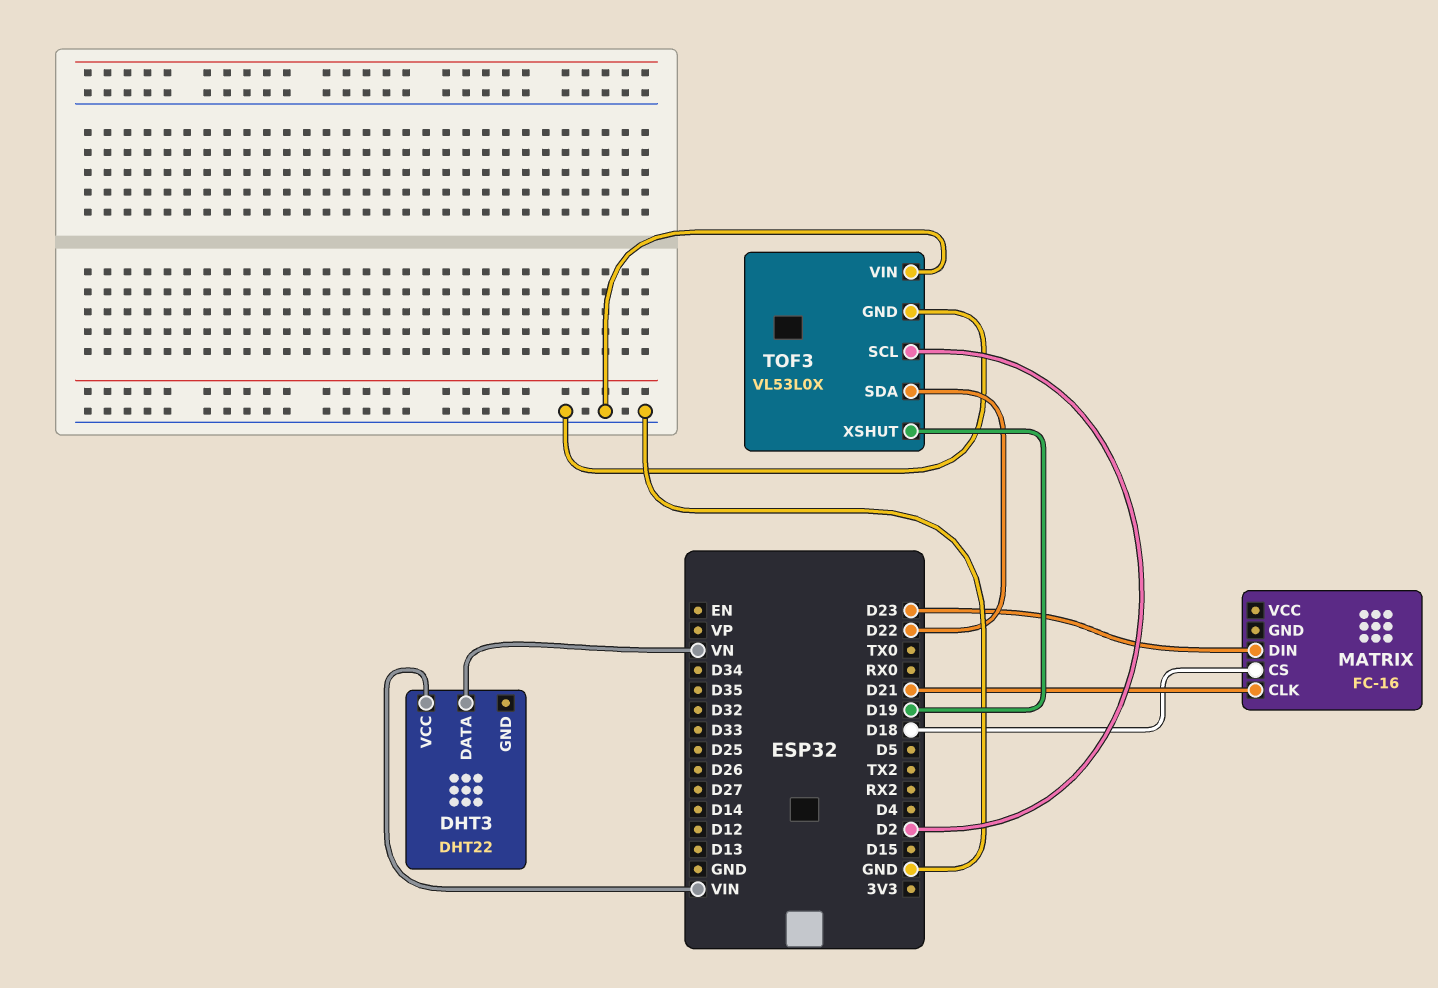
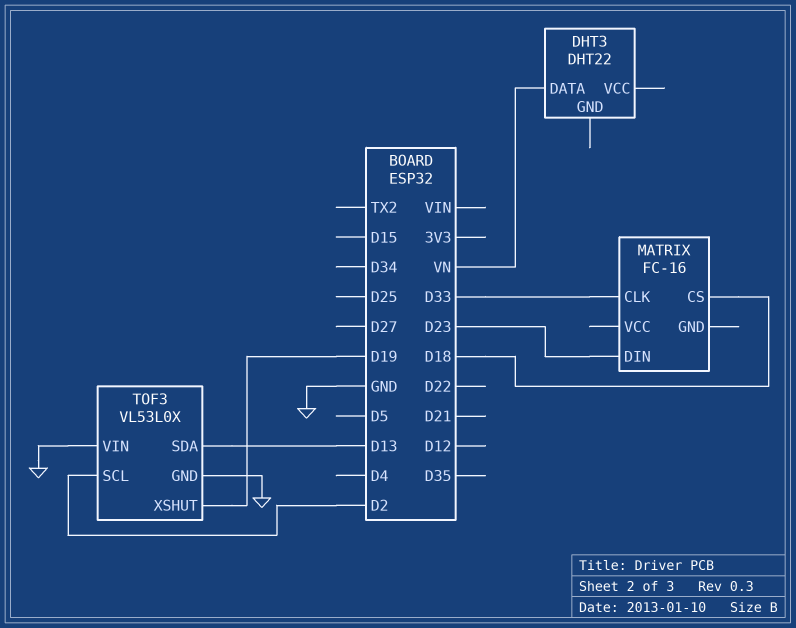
DHT3 pin VCC: VIN -> none
MATRIX pin CLK: D21 -> D33
TOF3 pin SDA: D22 -> D13

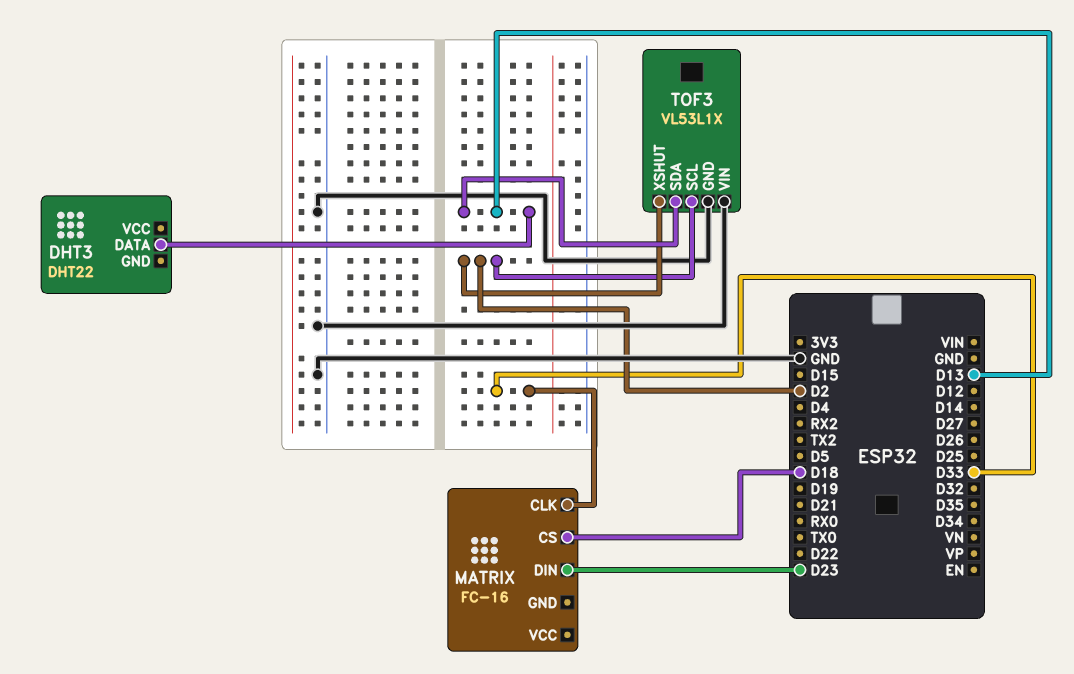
DHT3 pin DATA: VN -> D13
TOF3: VL53L0X -> VL53L1X
TOF3 pin XSHUT: D19 -> D2

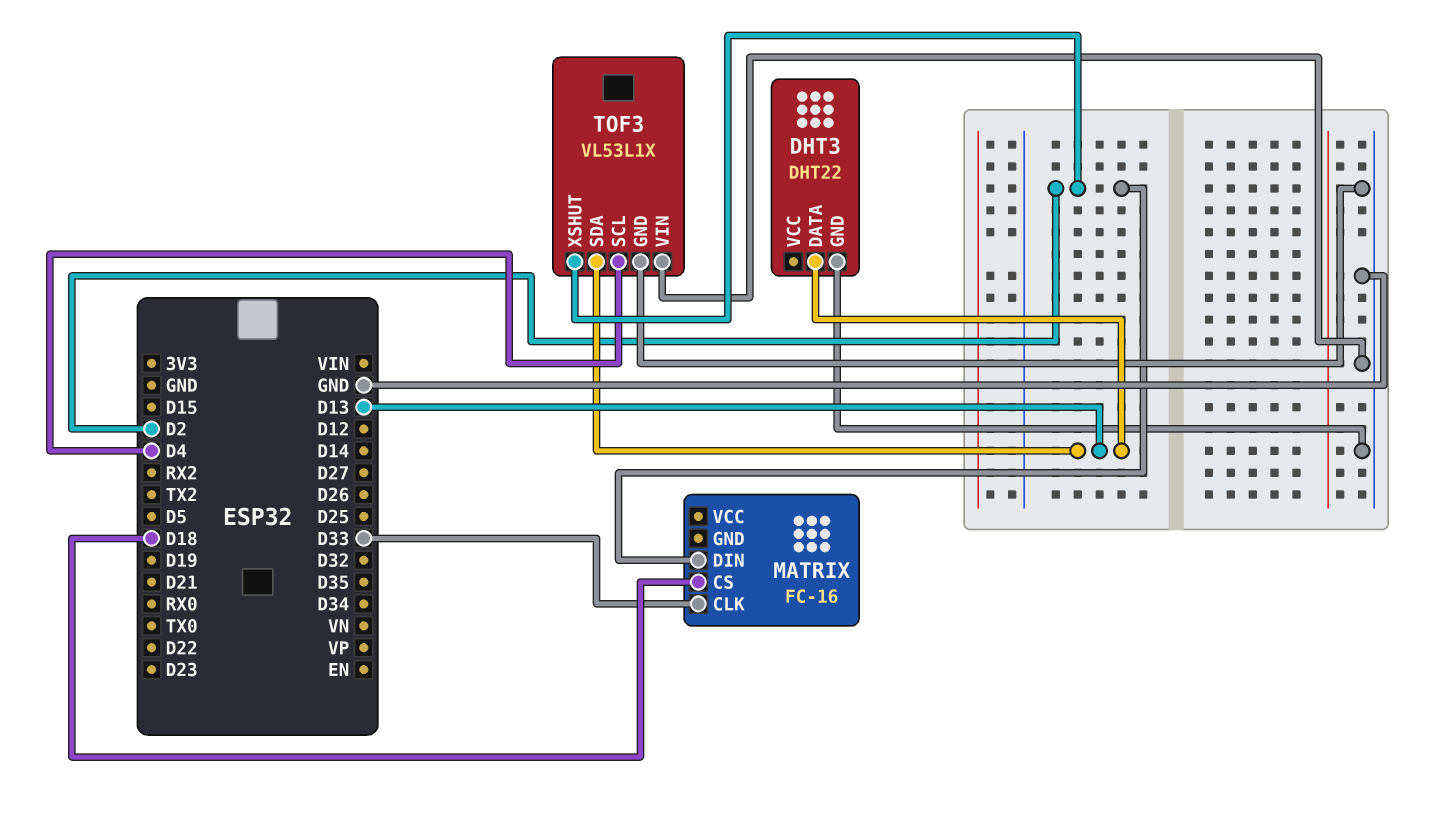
DHT3 pin GND: none -> GND
MATRIX pin DIN: D23 -> D2
TOF3 pin SCL: D2 -> D4

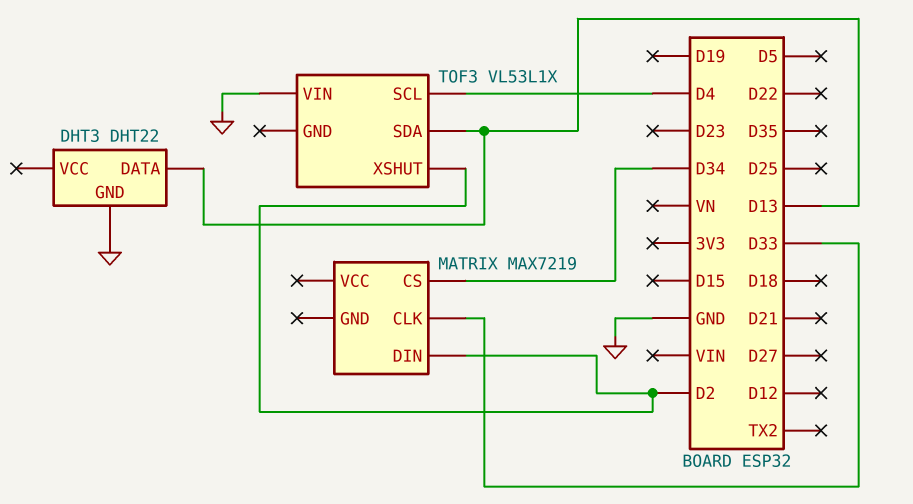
MATRIX: FC-16 -> MAX7219
MATRIX pin CS: D18 -> D34
TOF3 pin GND: GND -> none

